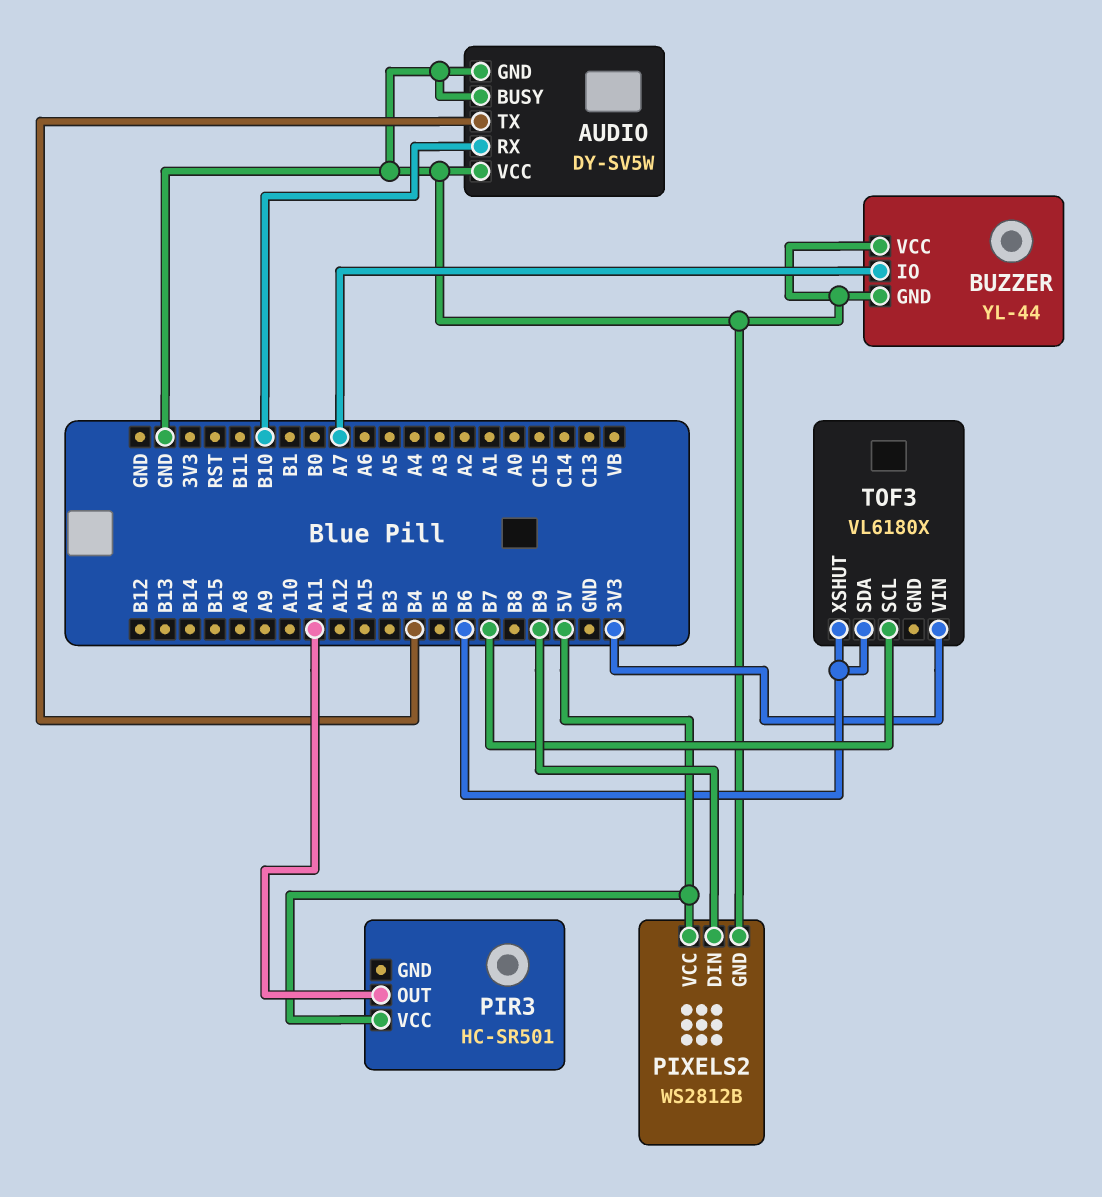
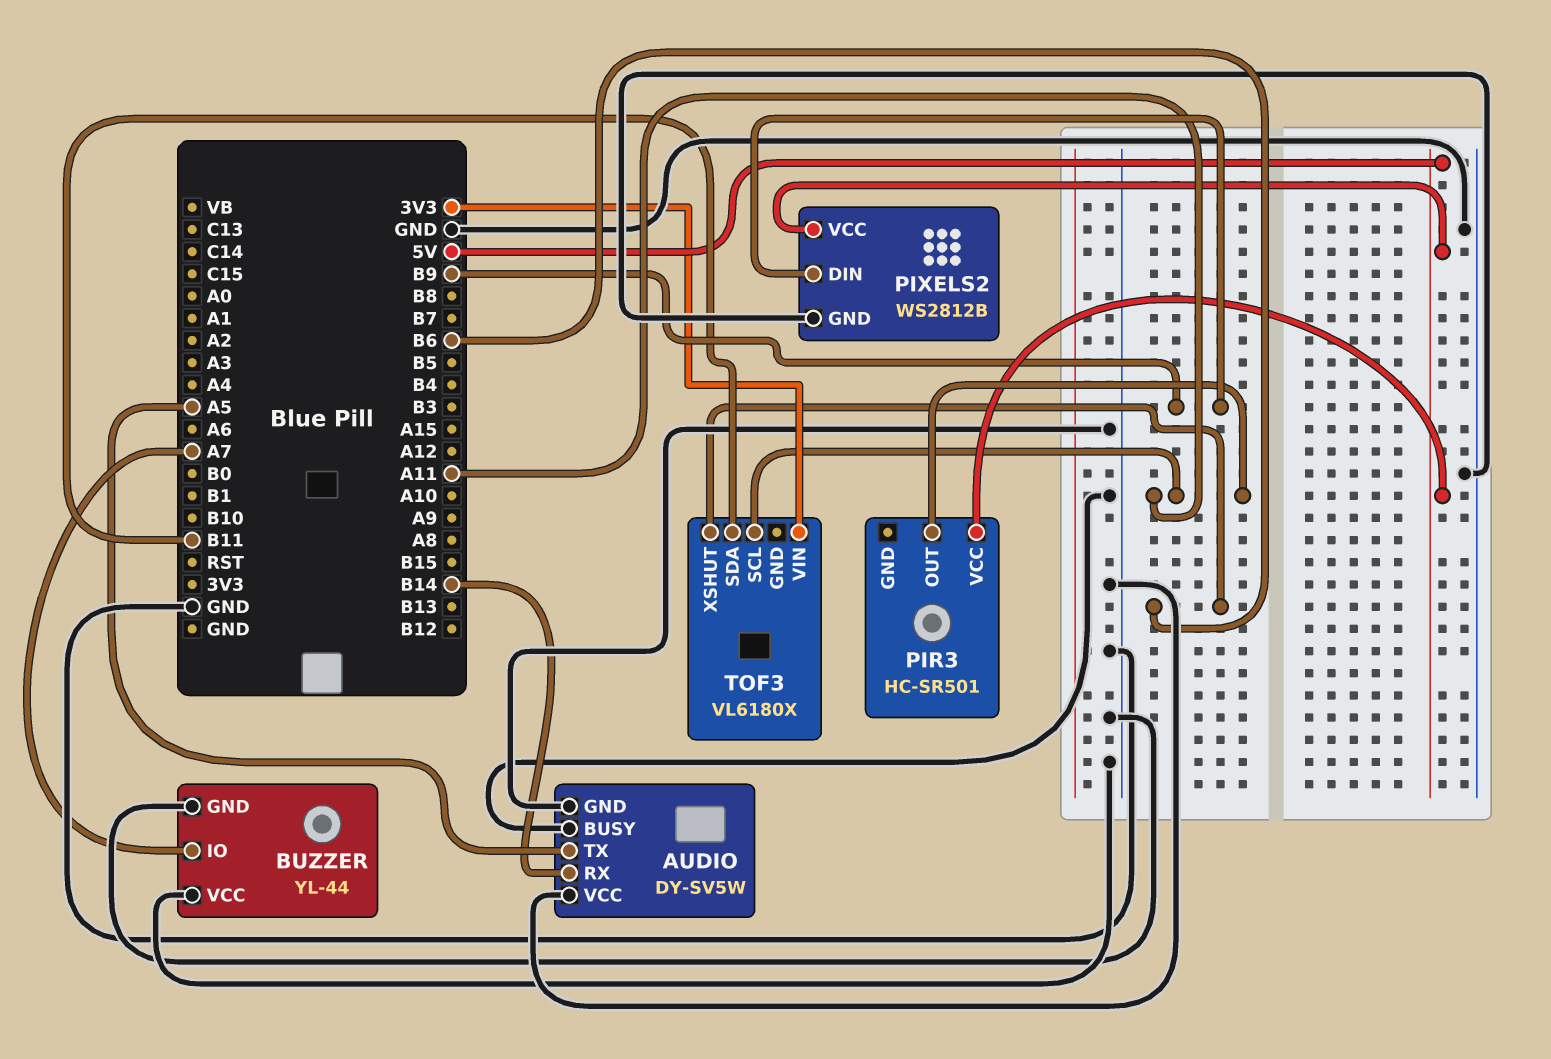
AUDIO pin RX: B10 -> B14
AUDIO pin TX: B4 -> A5
TOF3 pin SCL: B7 -> A11
TOF3 pin SDA: B6 -> B11

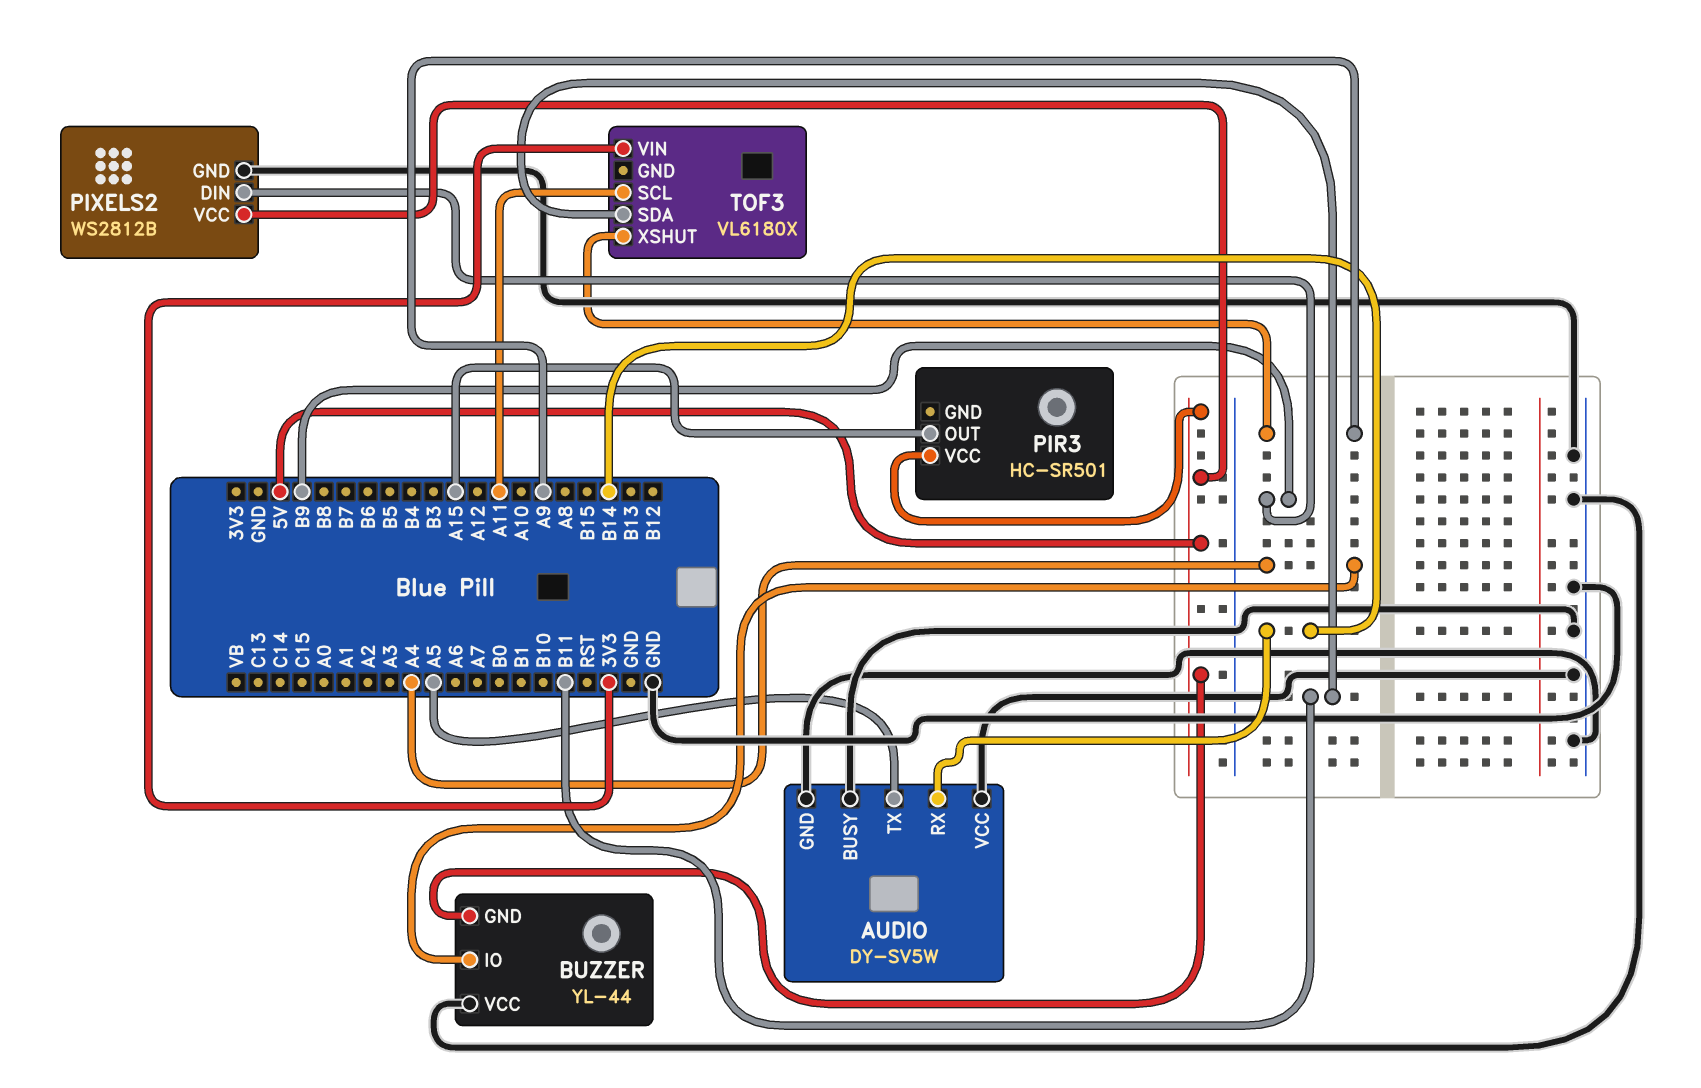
BUZZER pin GND: GND -> 5V
BUZZER pin IO: A7 -> A4
PIR3 pin OUT: A11 -> A15
TOF3 pin XSHUT: B6 -> A9

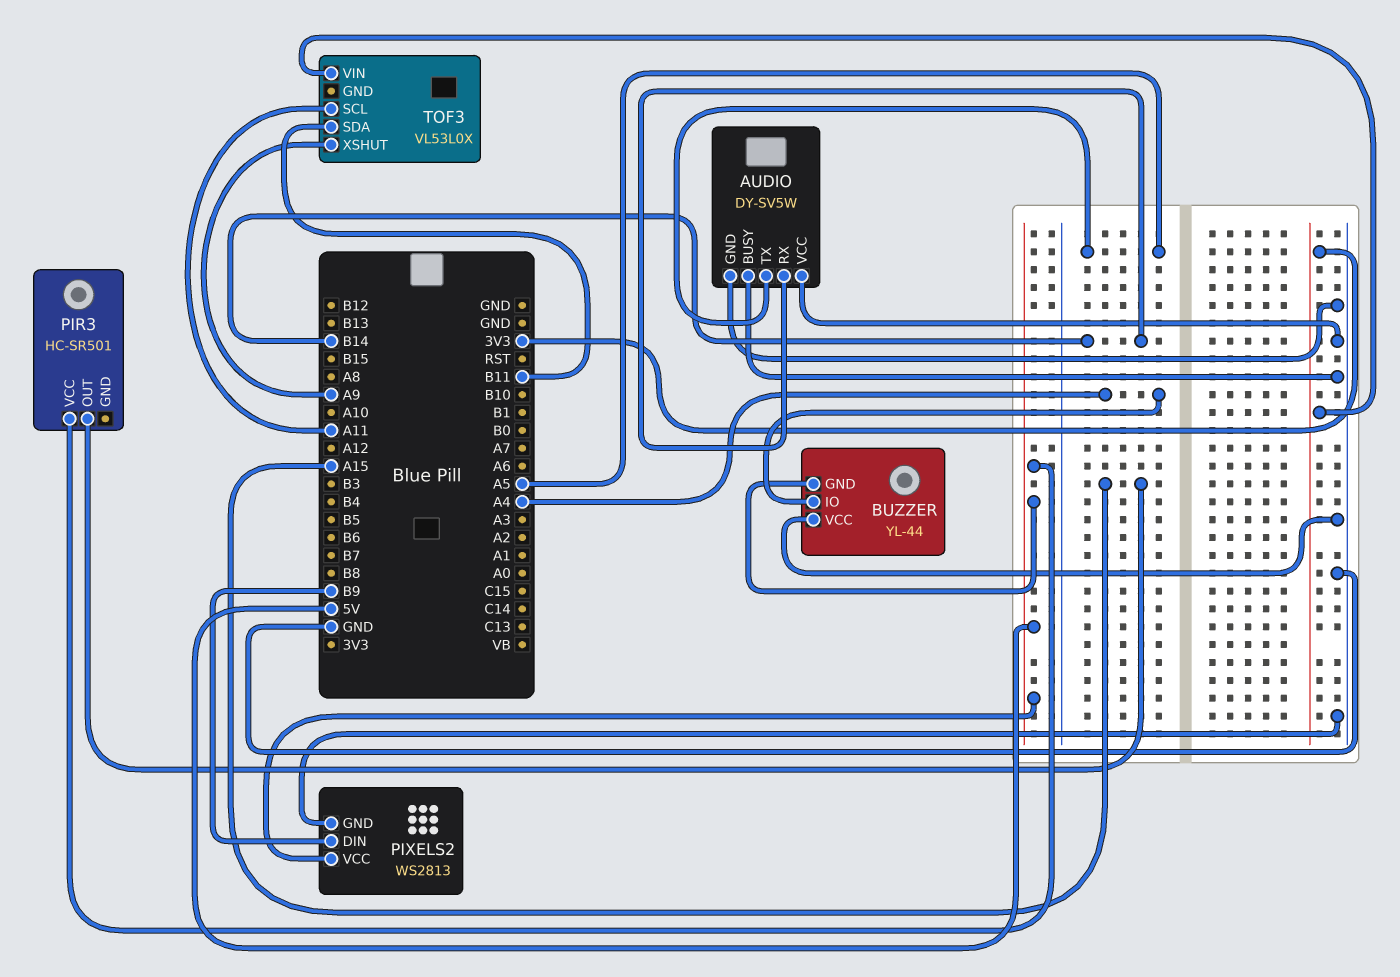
PIXELS2: WS2812B -> WS2813
TOF3: VL6180X -> VL53L0X

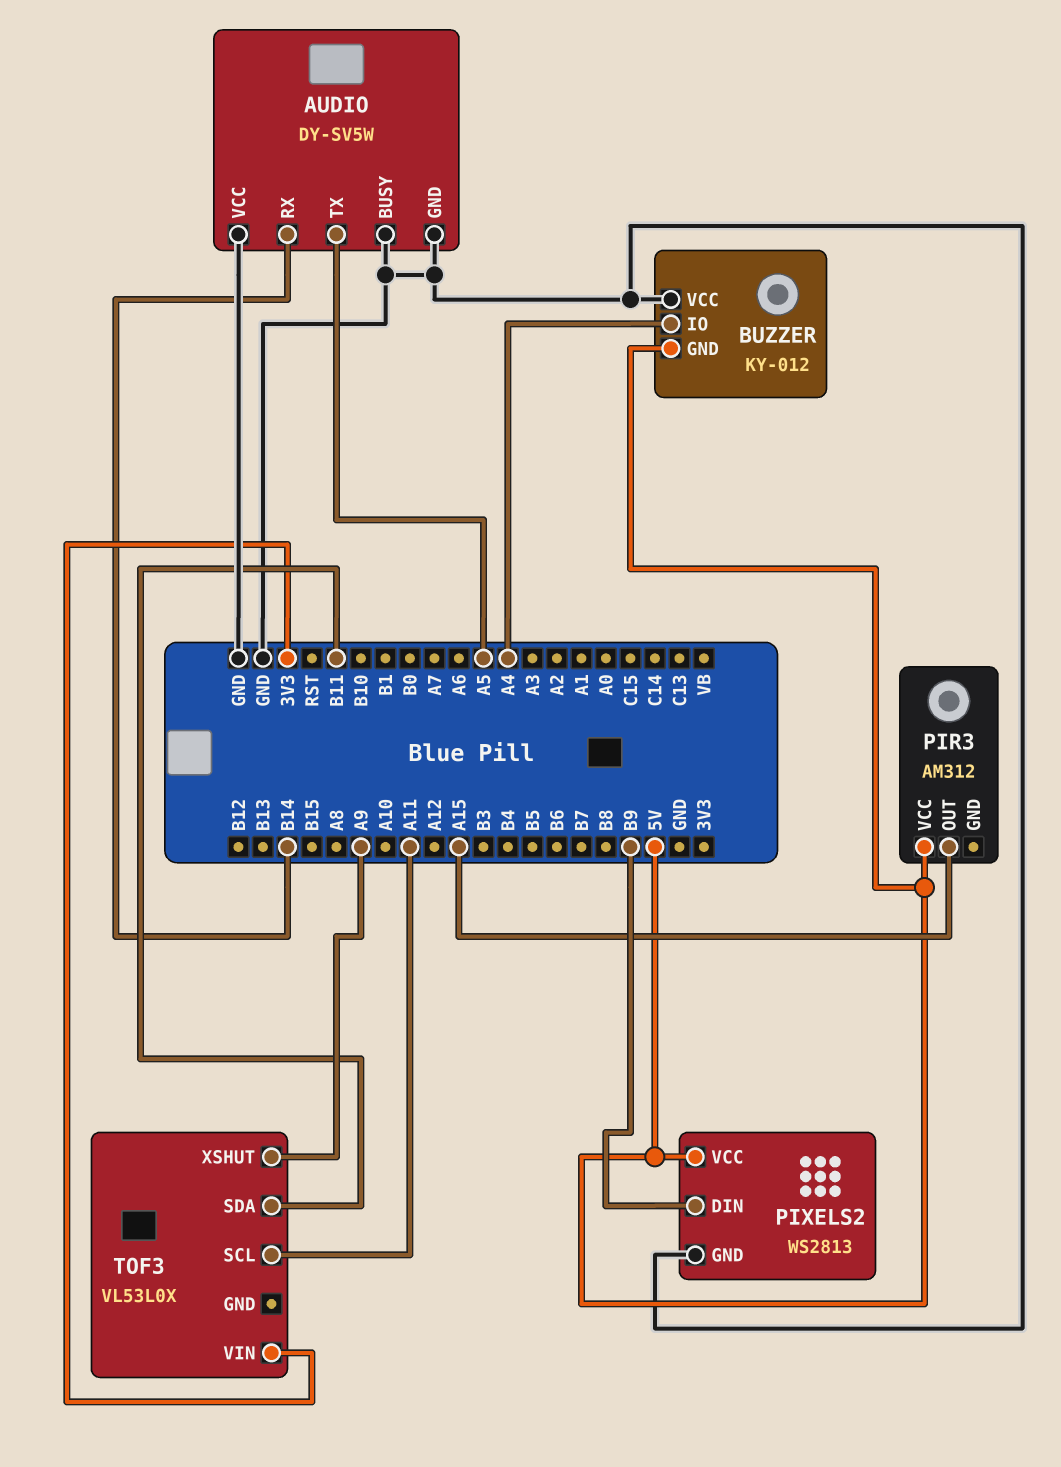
BUZZER: YL-44 -> KY-012
PIR3: HC-SR501 -> AM312

